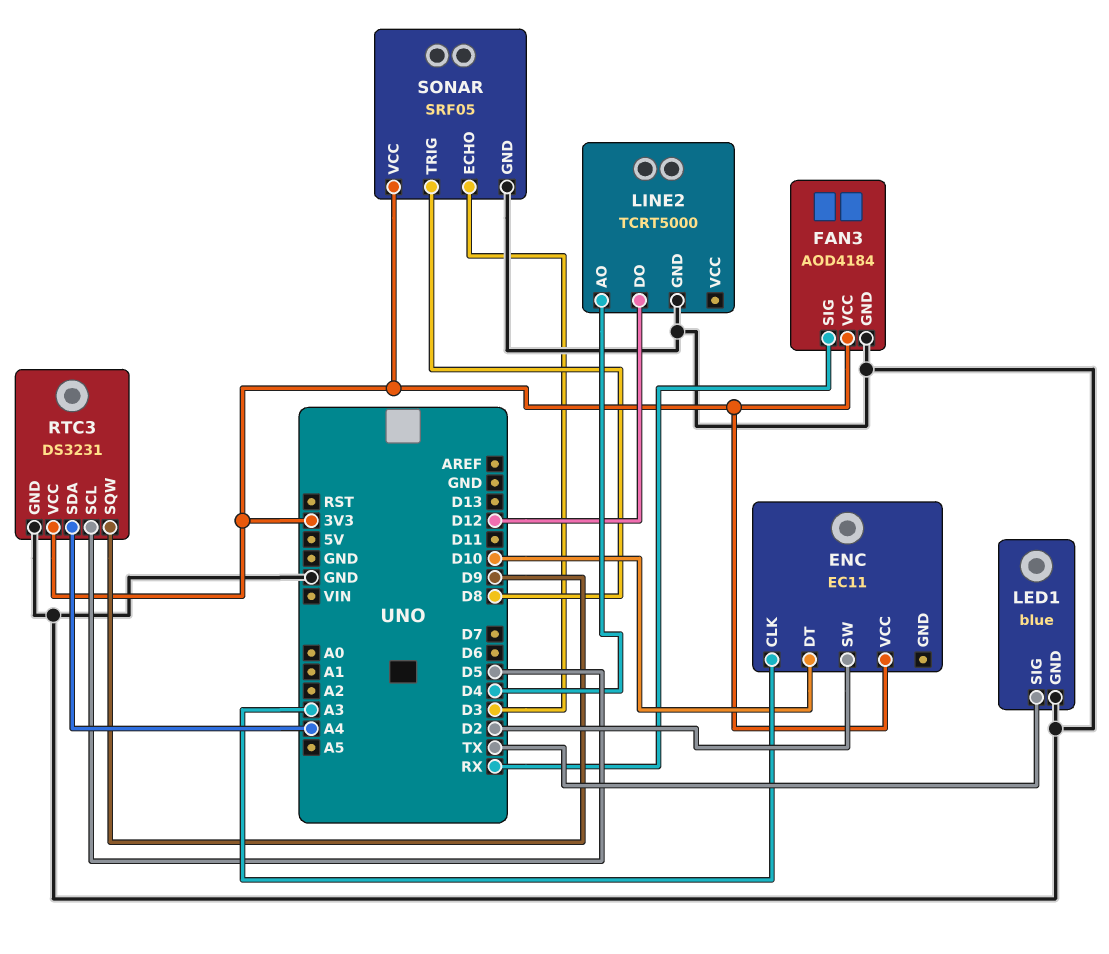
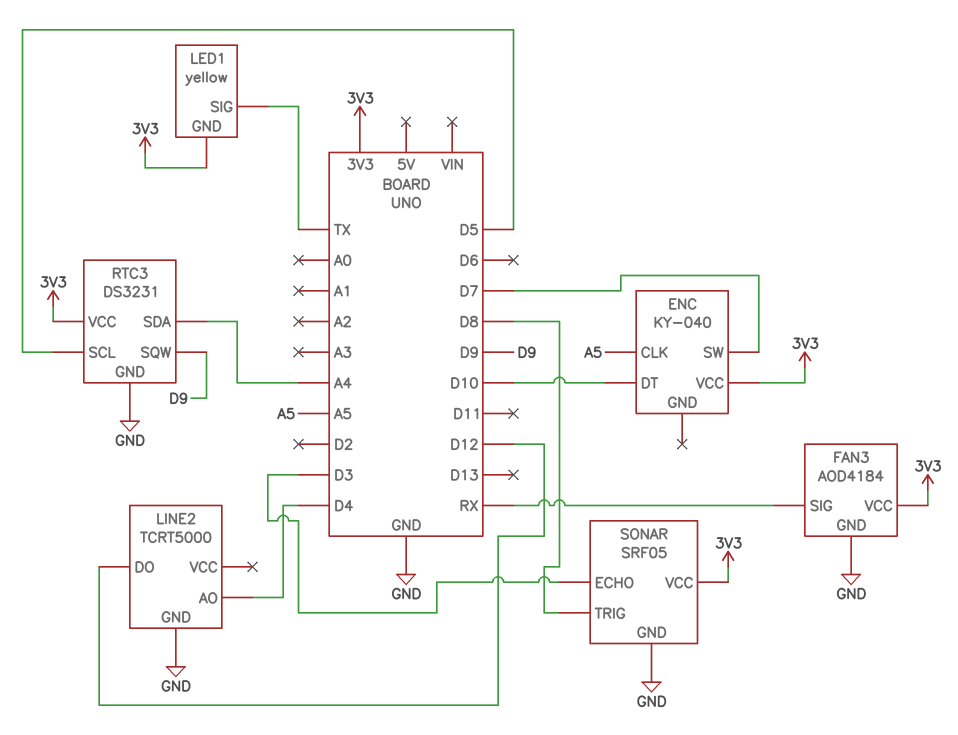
ENC: EC11 -> KY-040
ENC pin CLK: A3 -> A5
ENC pin SW: D2 -> D7
LED1: blue -> yellow
LED1 pin GND: GND -> 3V3

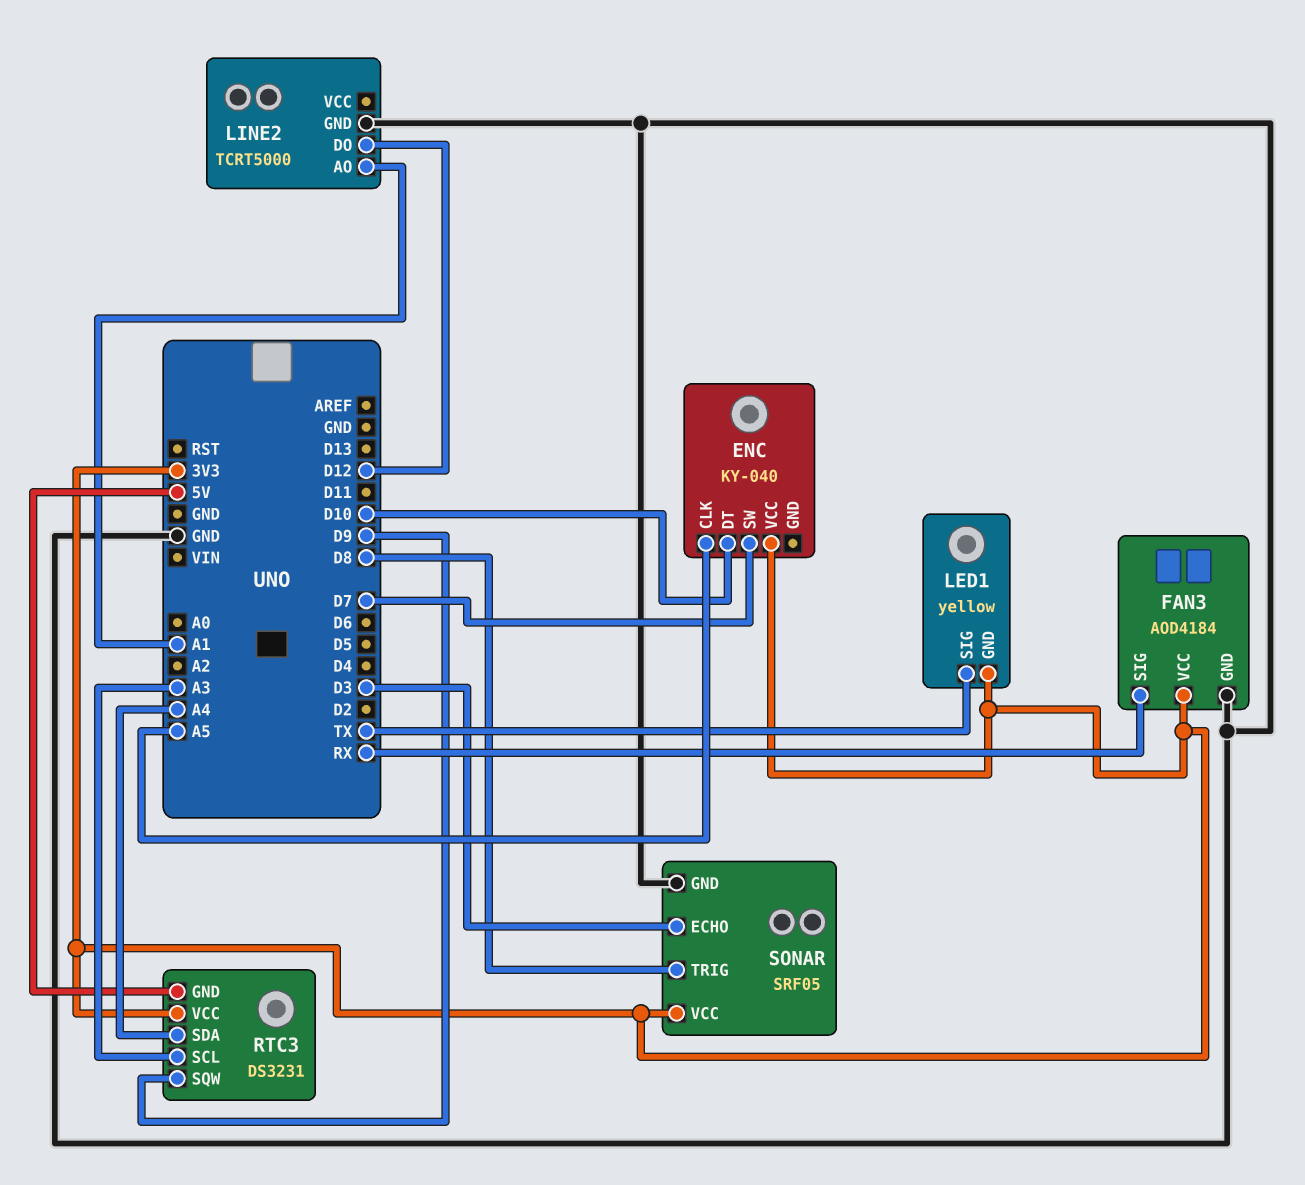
LINE2 pin AO: D4 -> A1
RTC3 pin GND: GND -> 5V
RTC3 pin SCL: D5 -> A3

